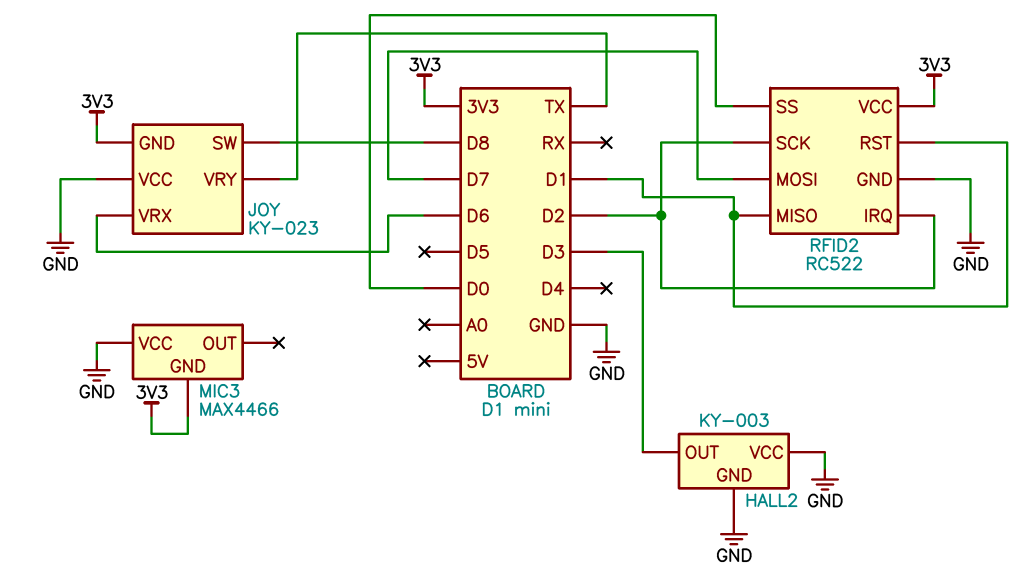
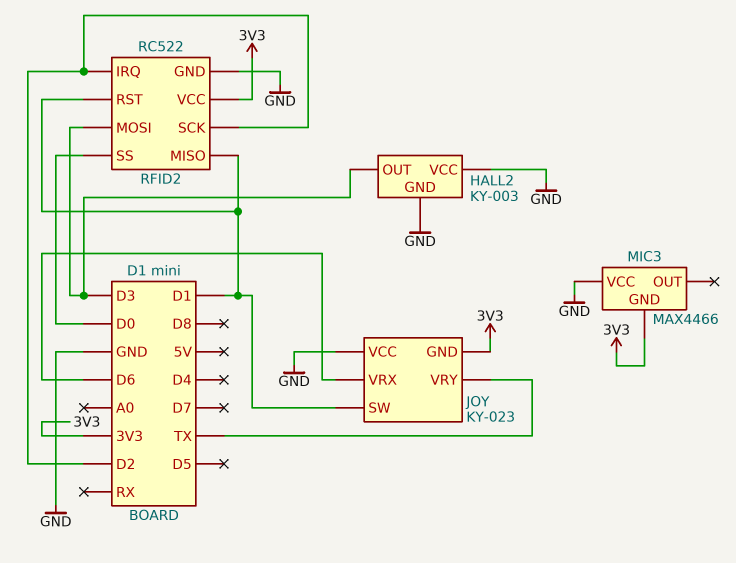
JOY pin SW: D8 -> D1
RFID2 pin MOSI: D7 -> D3

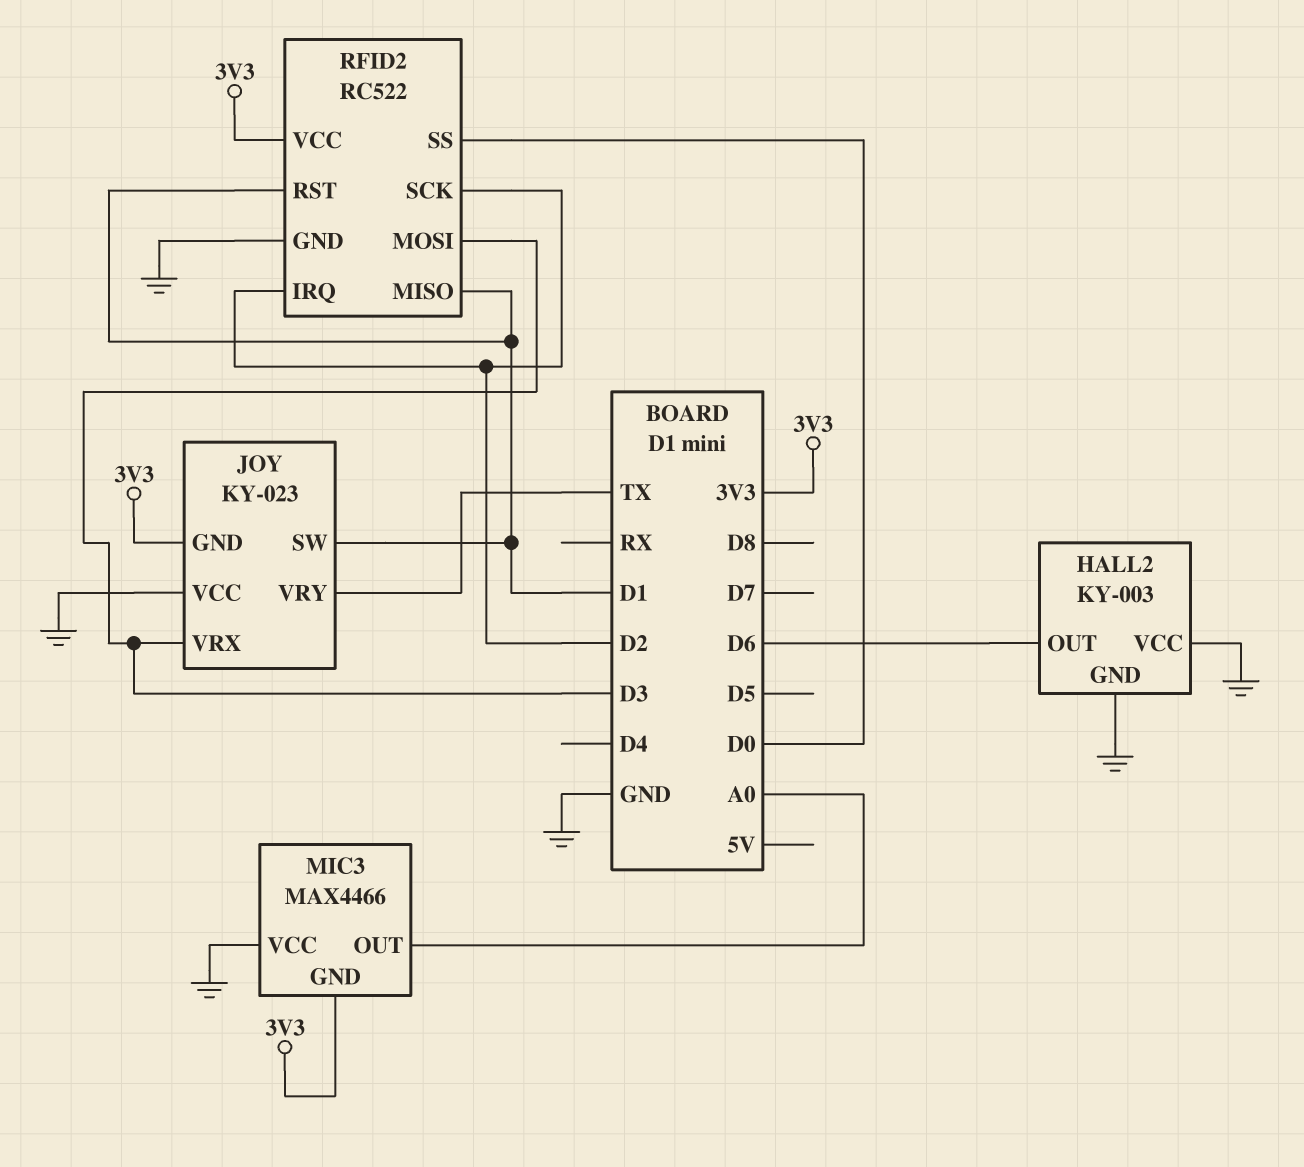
HALL2 pin OUT: D3 -> D6
JOY pin VRX: D6 -> D3
MIC3 pin OUT: none -> A0

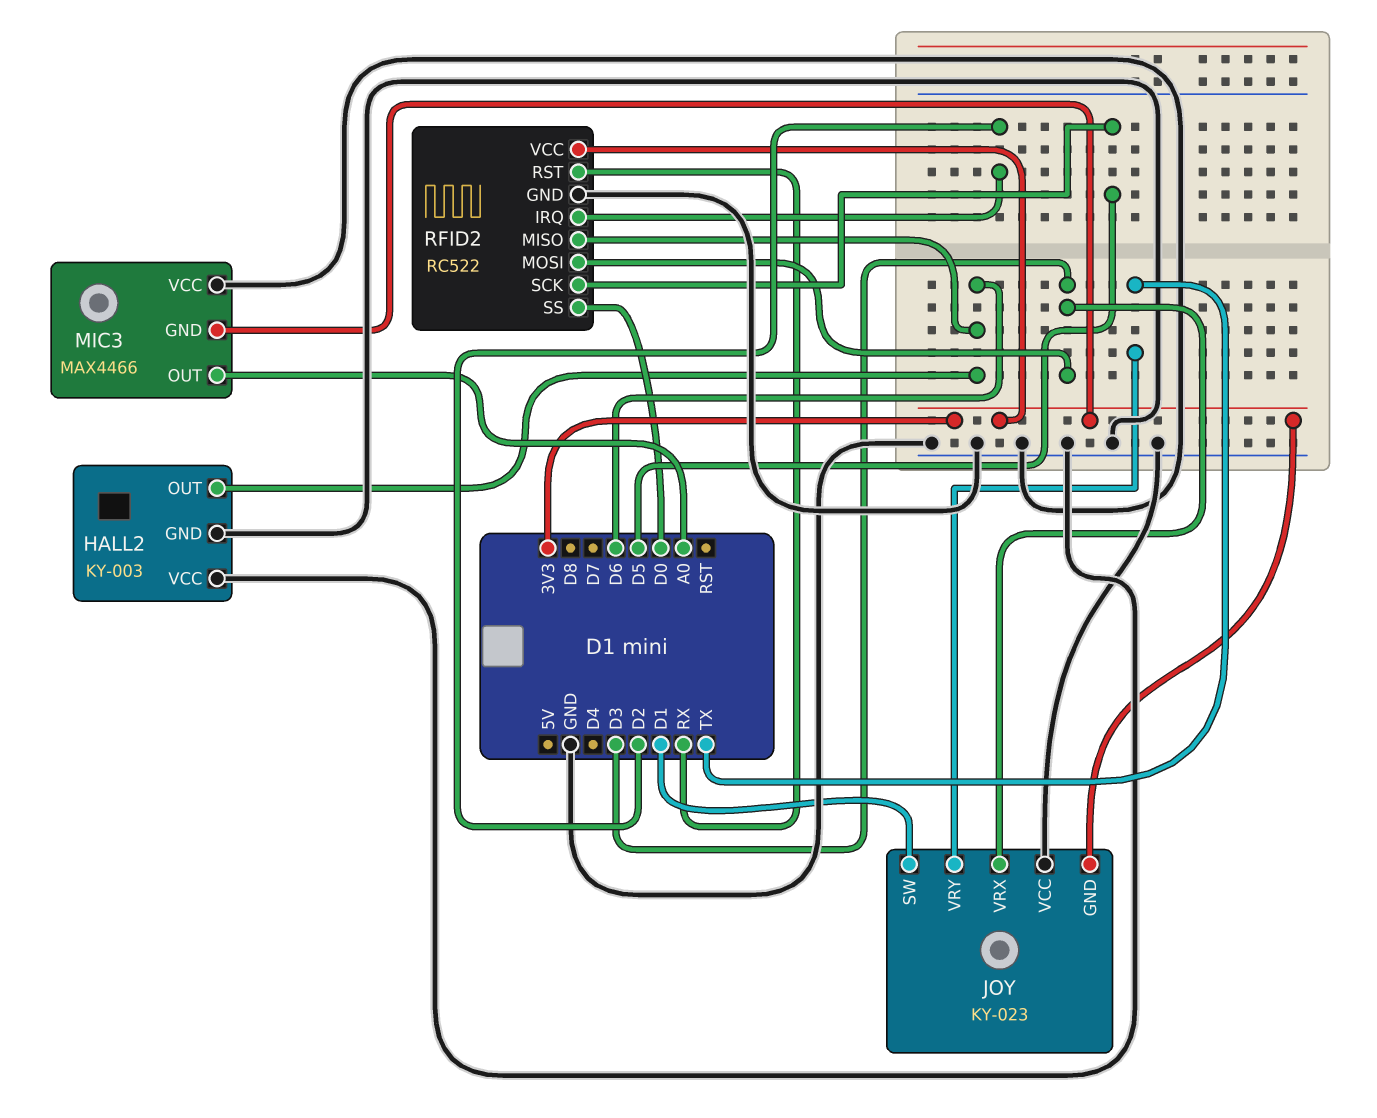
RFID2 pin MISO: D1 -> D6
RFID2 pin RST: D1 -> RX
RFID2 pin SCK: D2 -> D5

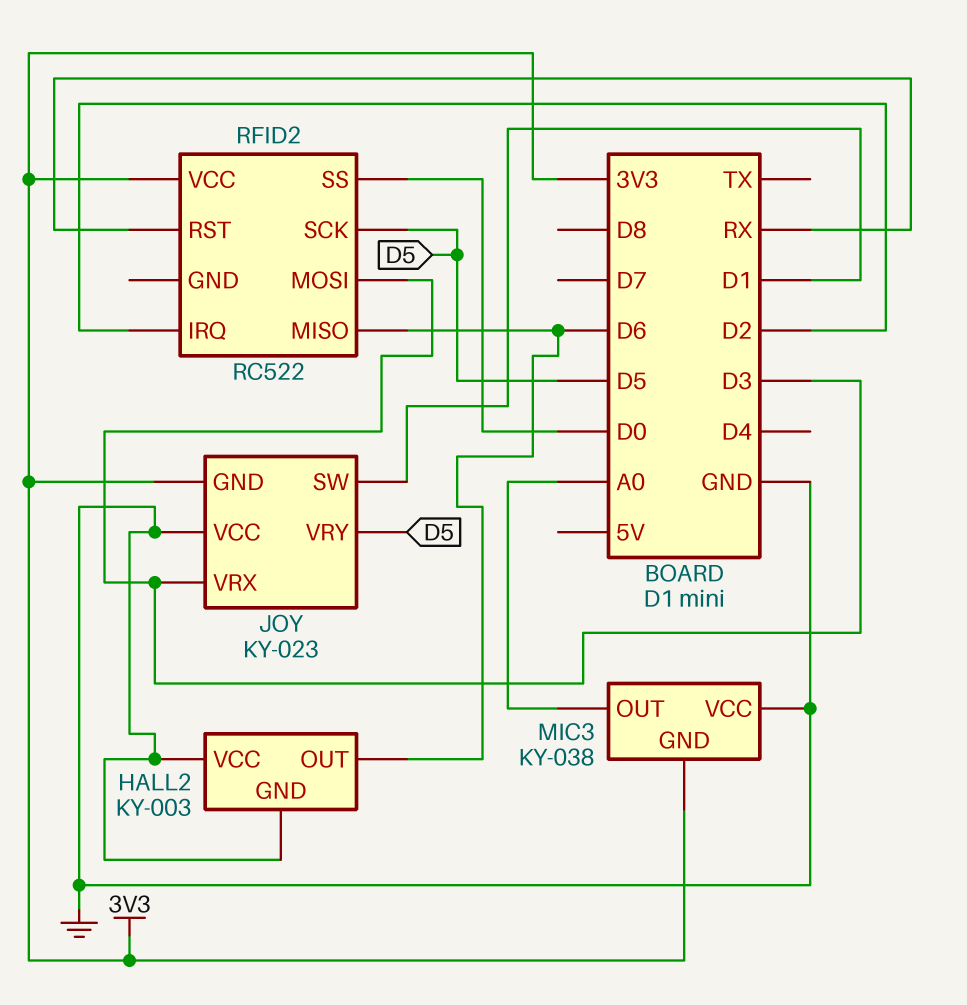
JOY pin VRY: TX -> D5
MIC3: MAX4466 -> KY-038
RFID2 pin GND: GND -> none

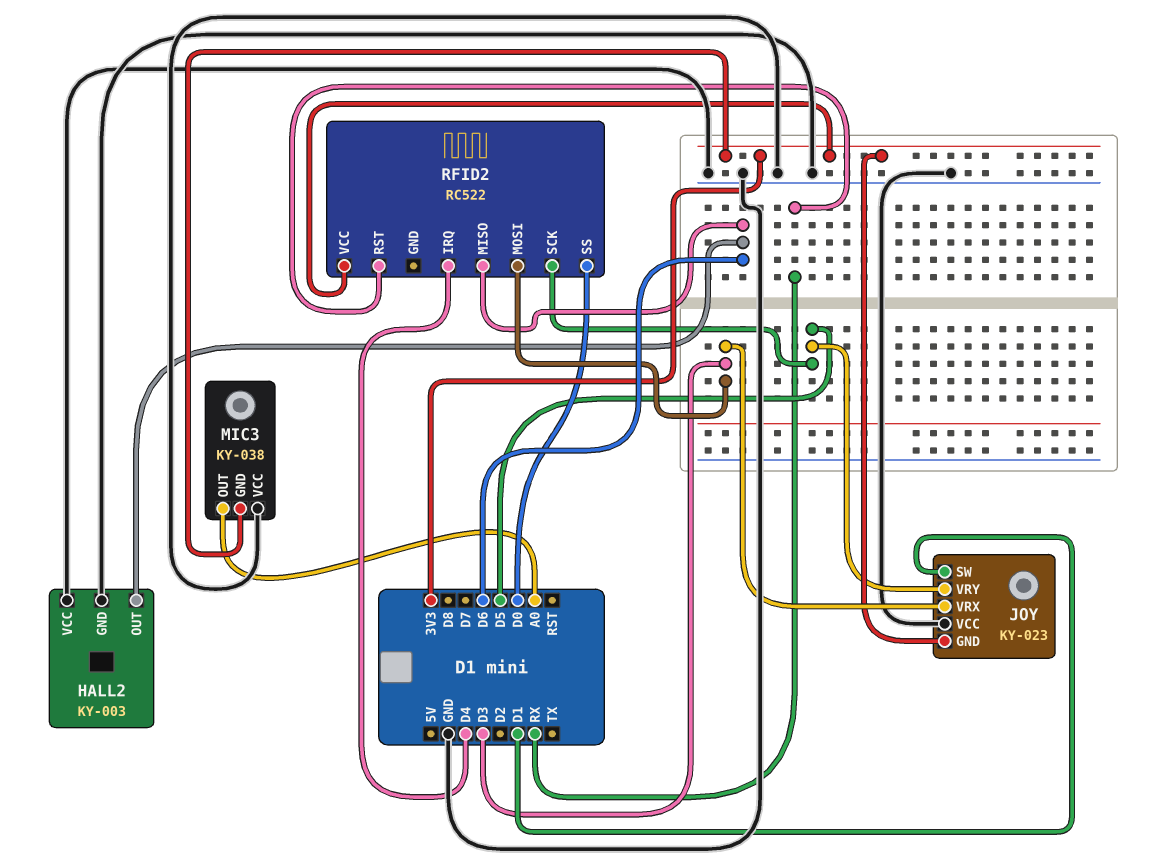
RFID2 pin IRQ: D2 -> D4

